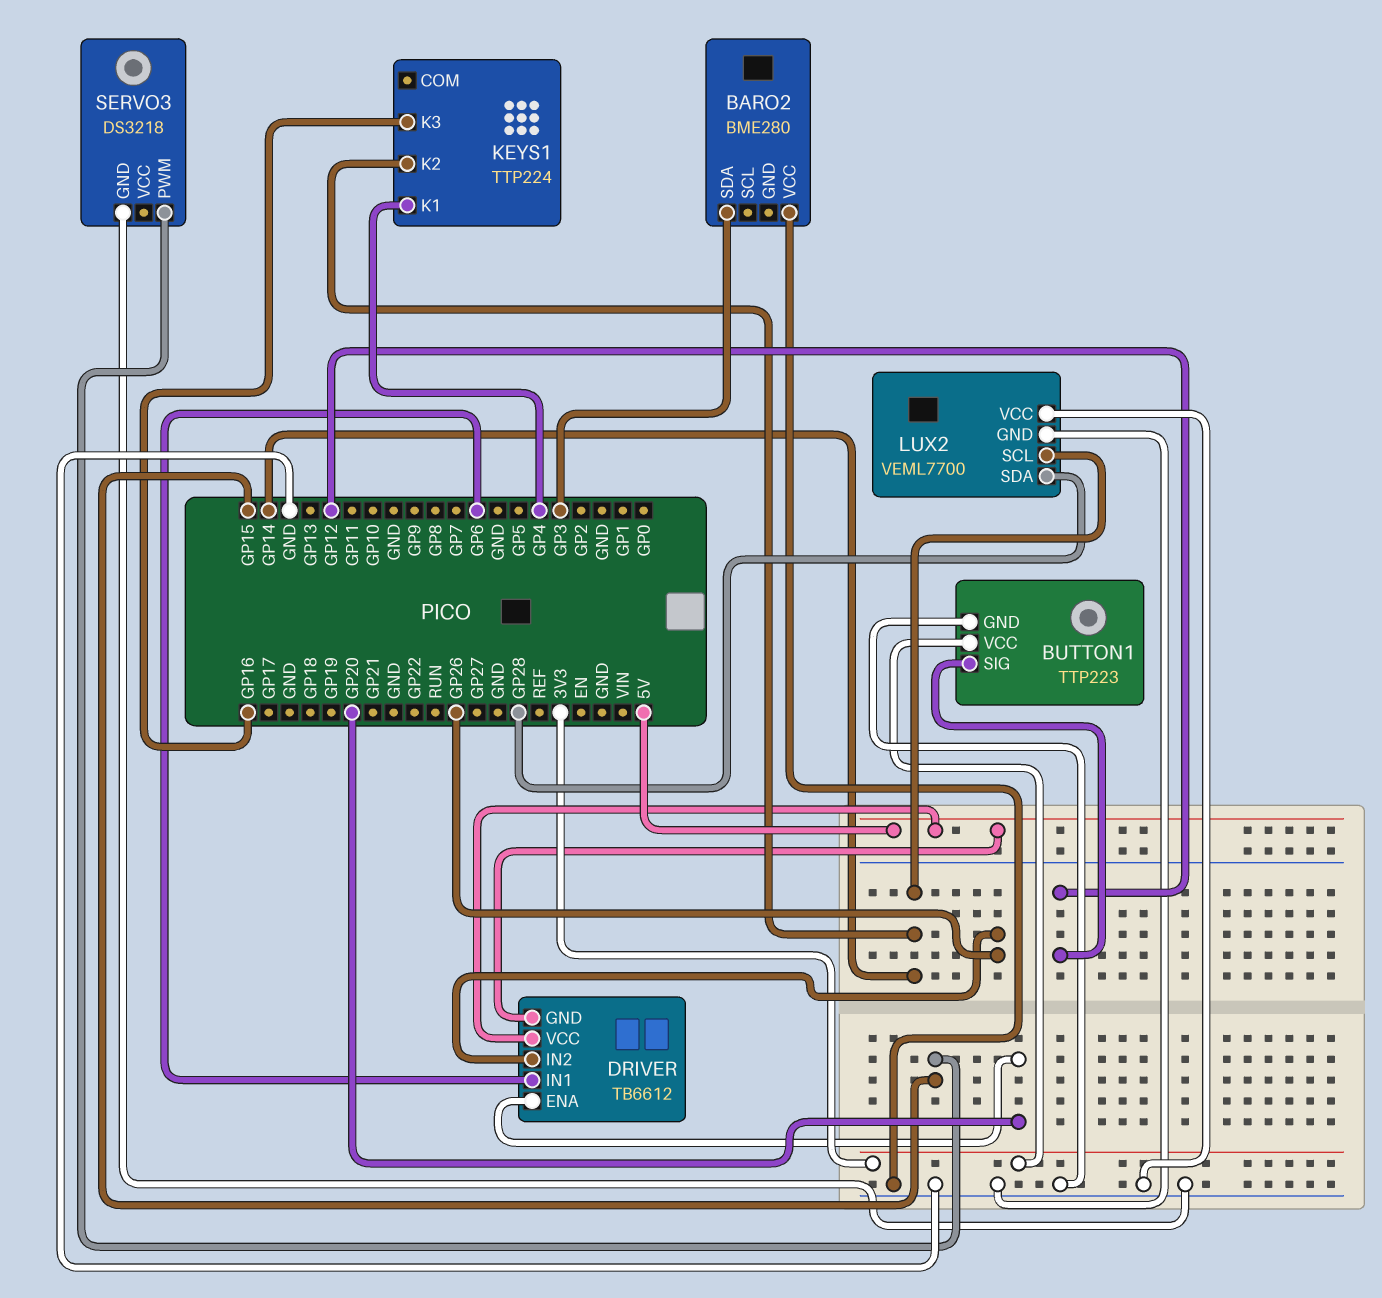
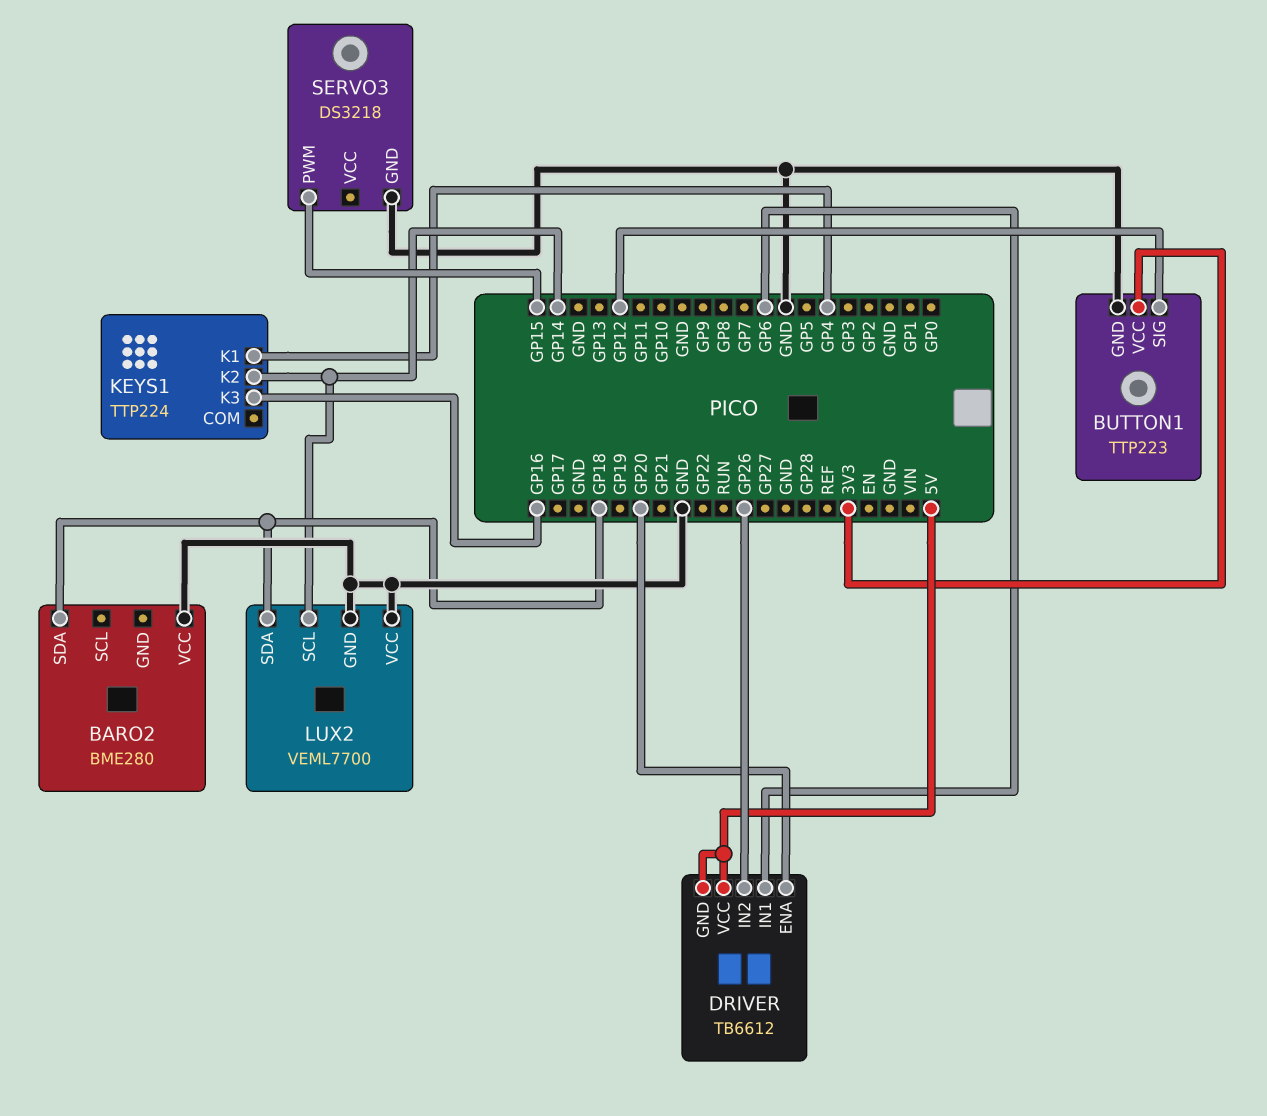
BARO2 pin SDA: GP3 -> GP18
LUX2 pin SDA: GP28 -> GP18

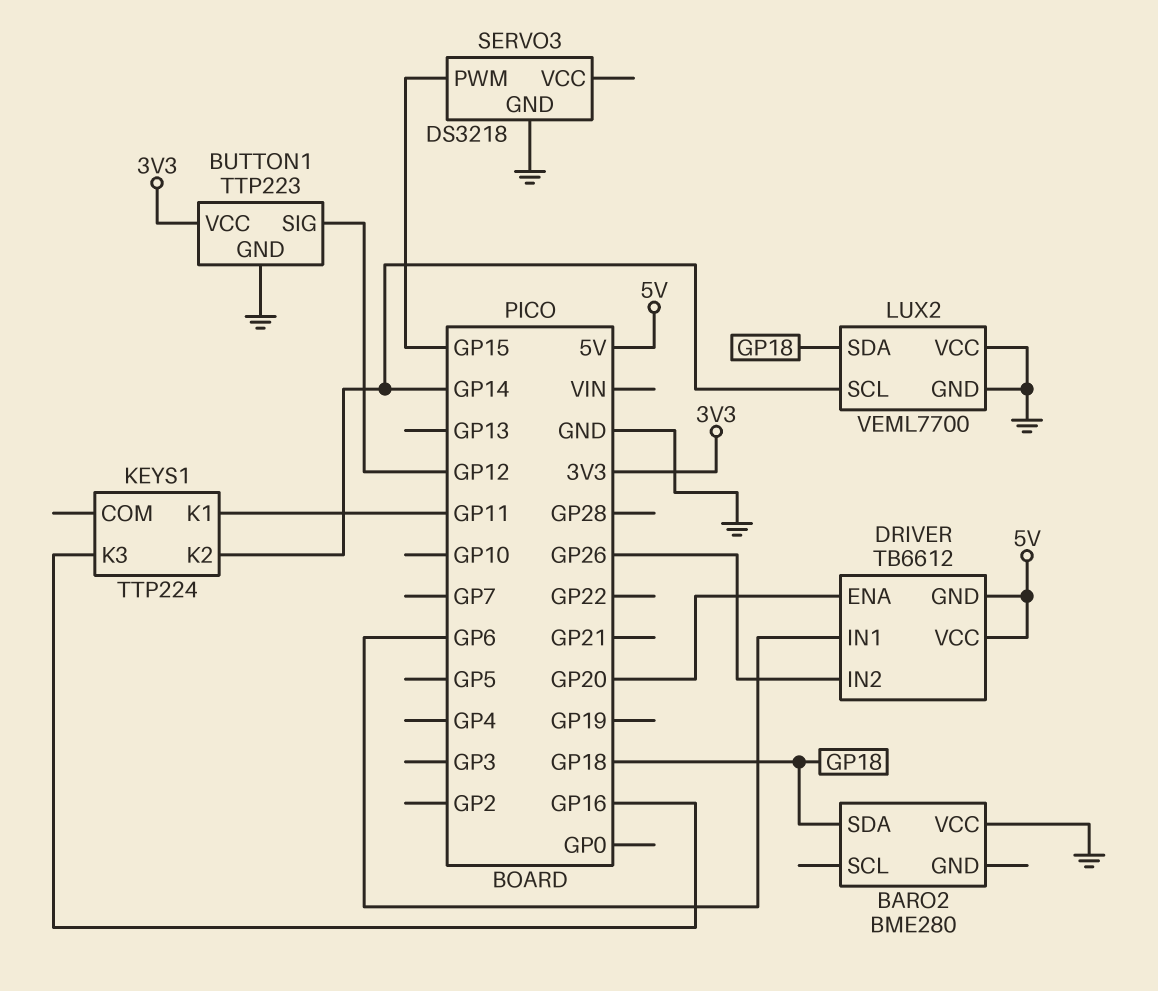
KEYS1 pin K1: GP4 -> GP11

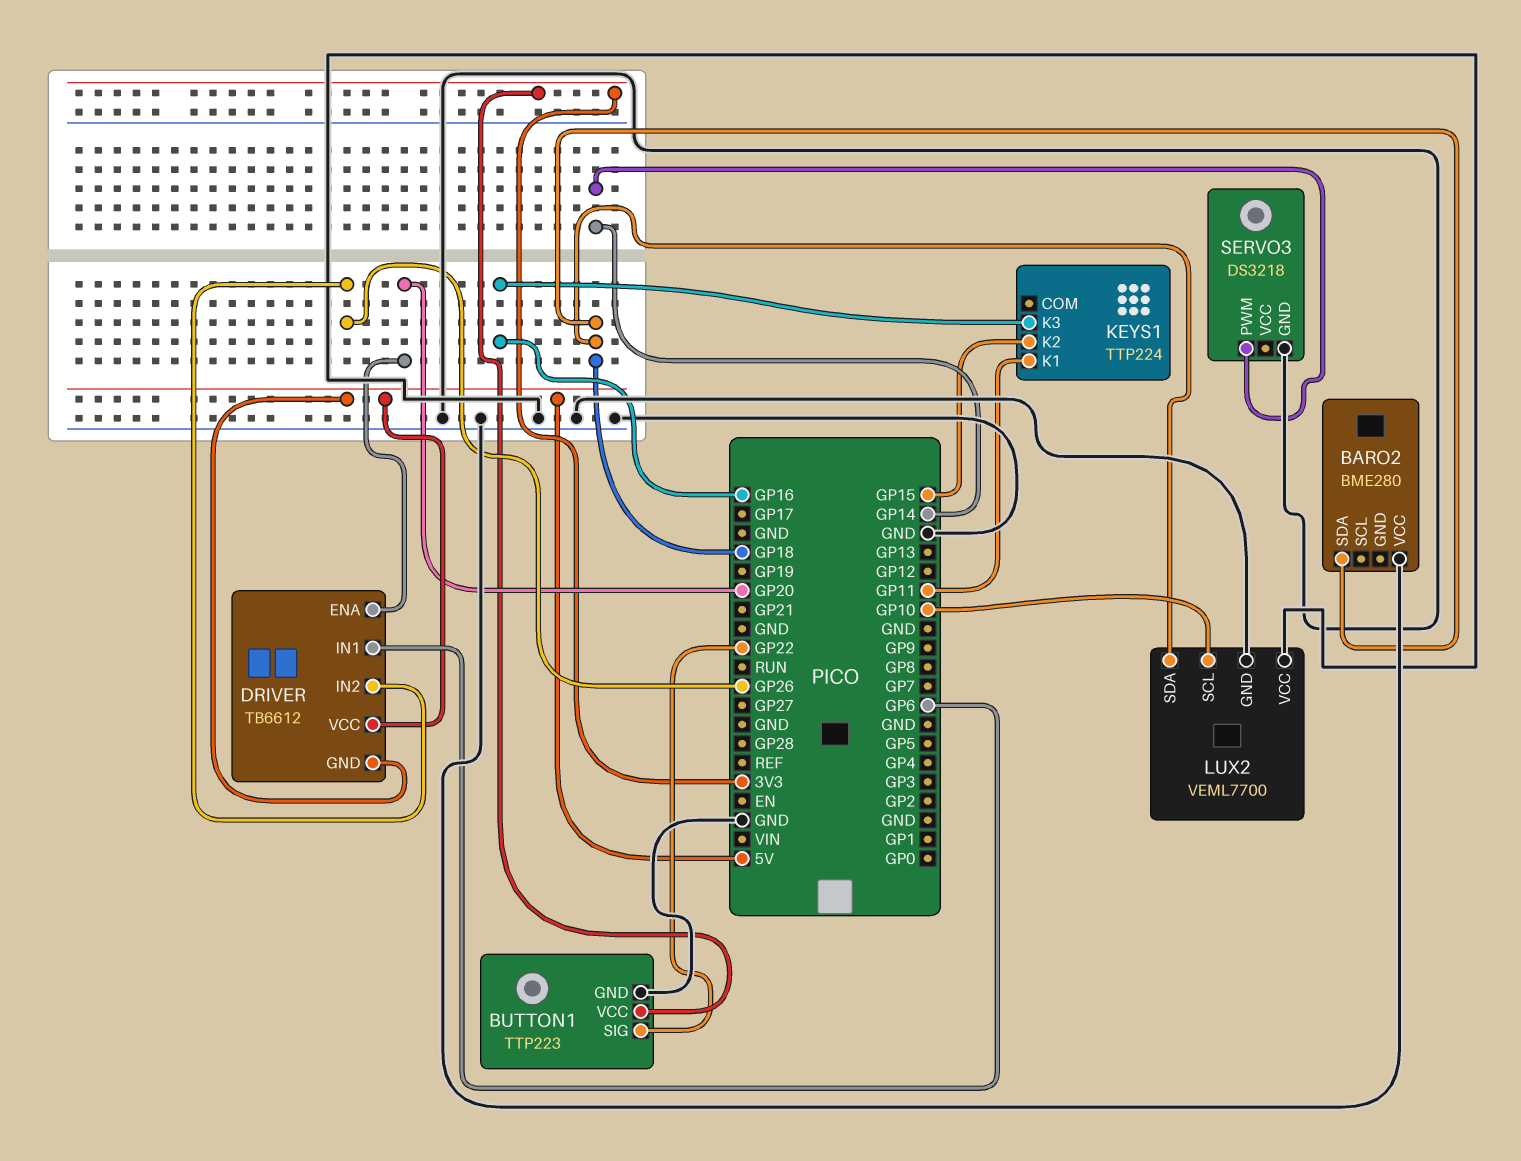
BUTTON1 pin SIG: GP12 -> GP22
KEYS1 pin K2: GP14 -> GP15
LUX2 pin SCL: GP14 -> GP10
SERVO3 pin PWM: GP15 -> GP14

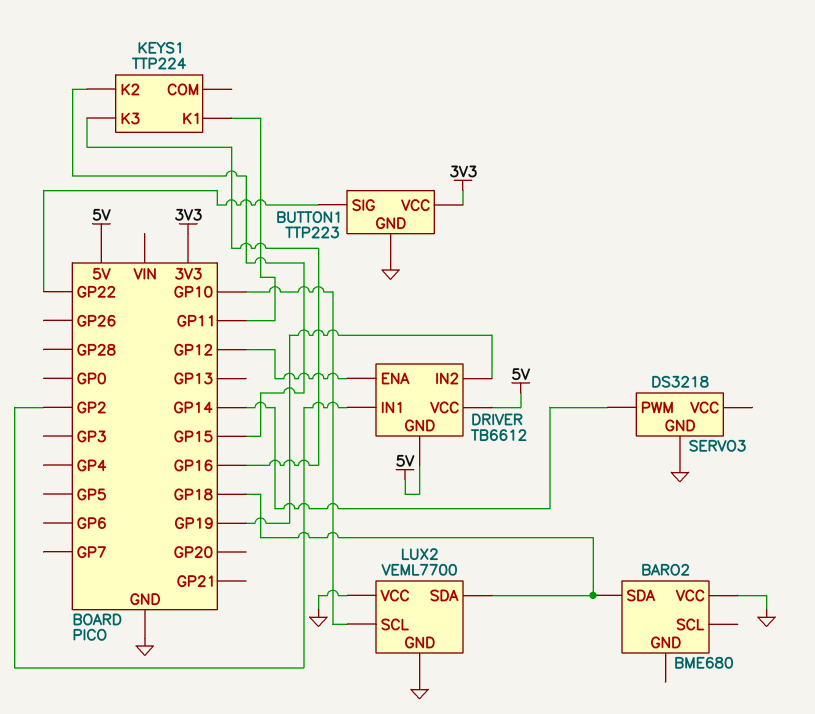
BARO2: BME280 -> BME680
DRIVER pin ENA: GP20 -> GP12
DRIVER pin IN1: GP6 -> GP2
DRIVER pin IN2: GP26 -> GP19

